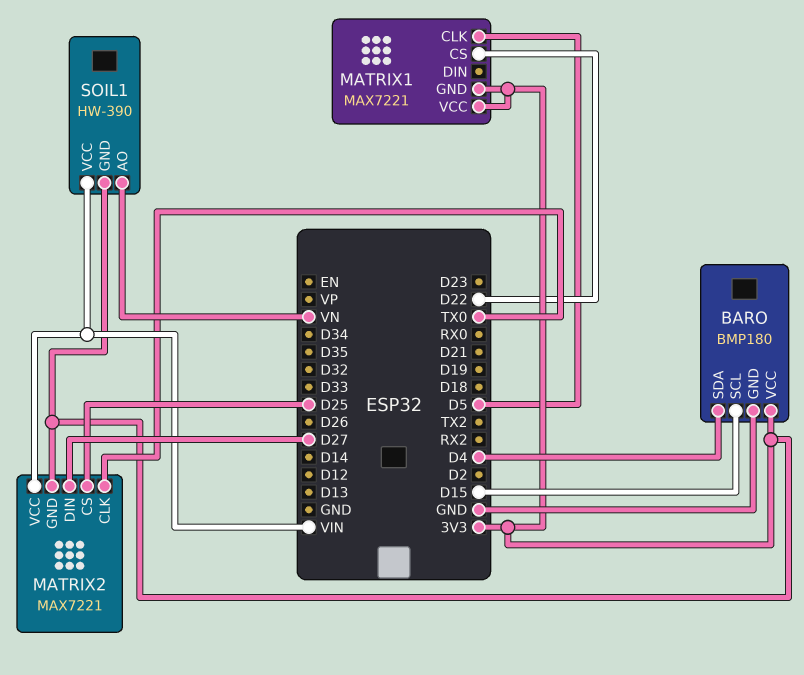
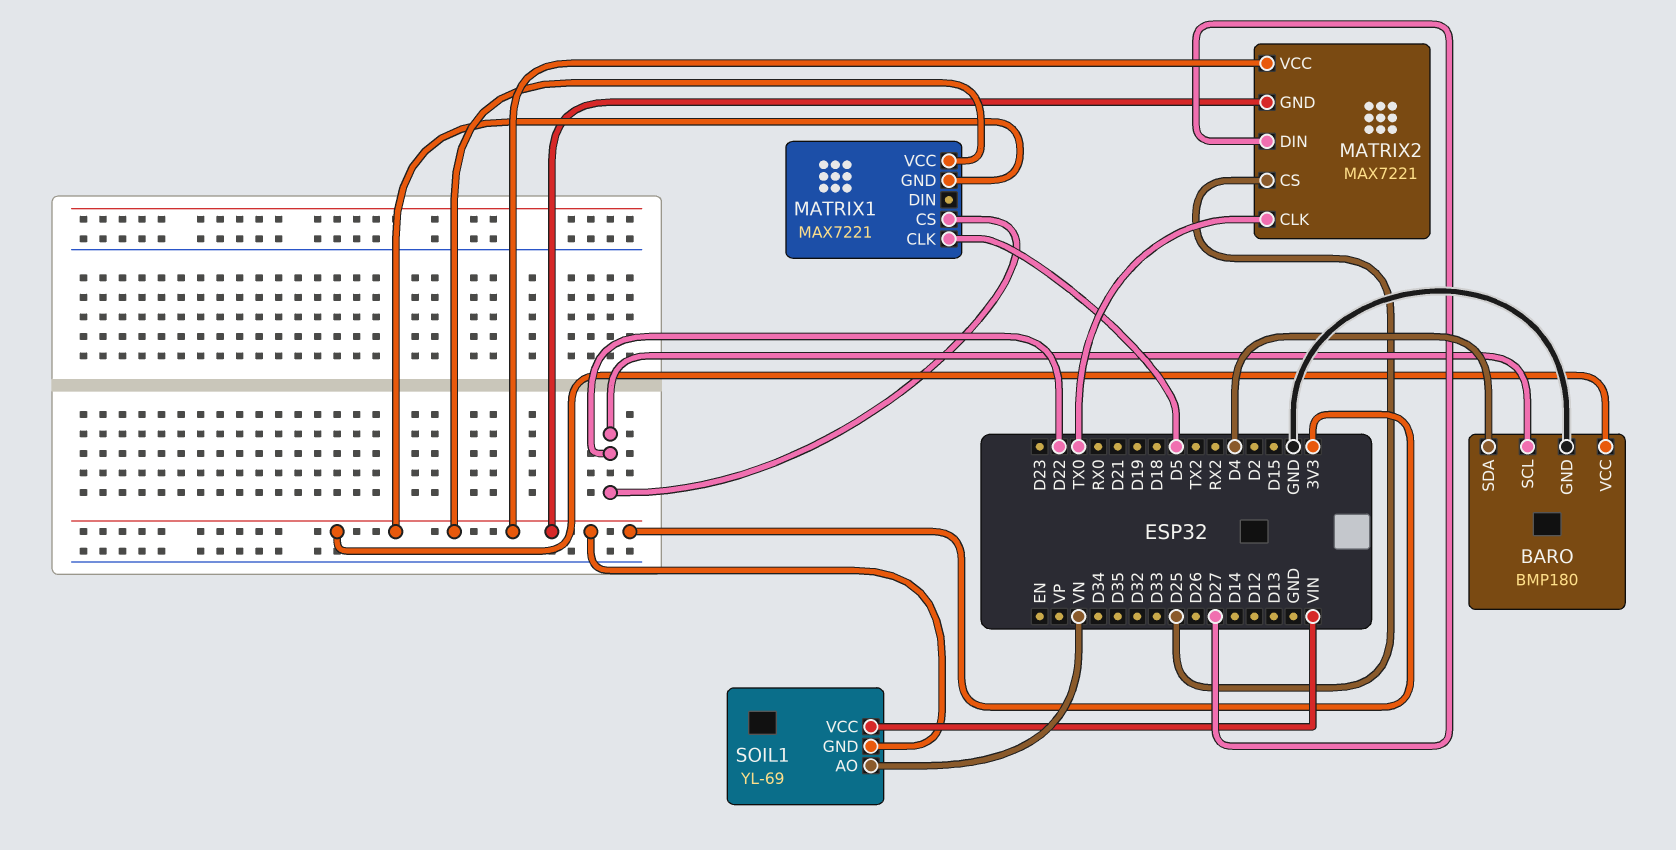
BARO pin SCL: D15 -> D22
MATRIX2 pin VCC: VIN -> 3V3
SOIL1: HW-390 -> YL-69

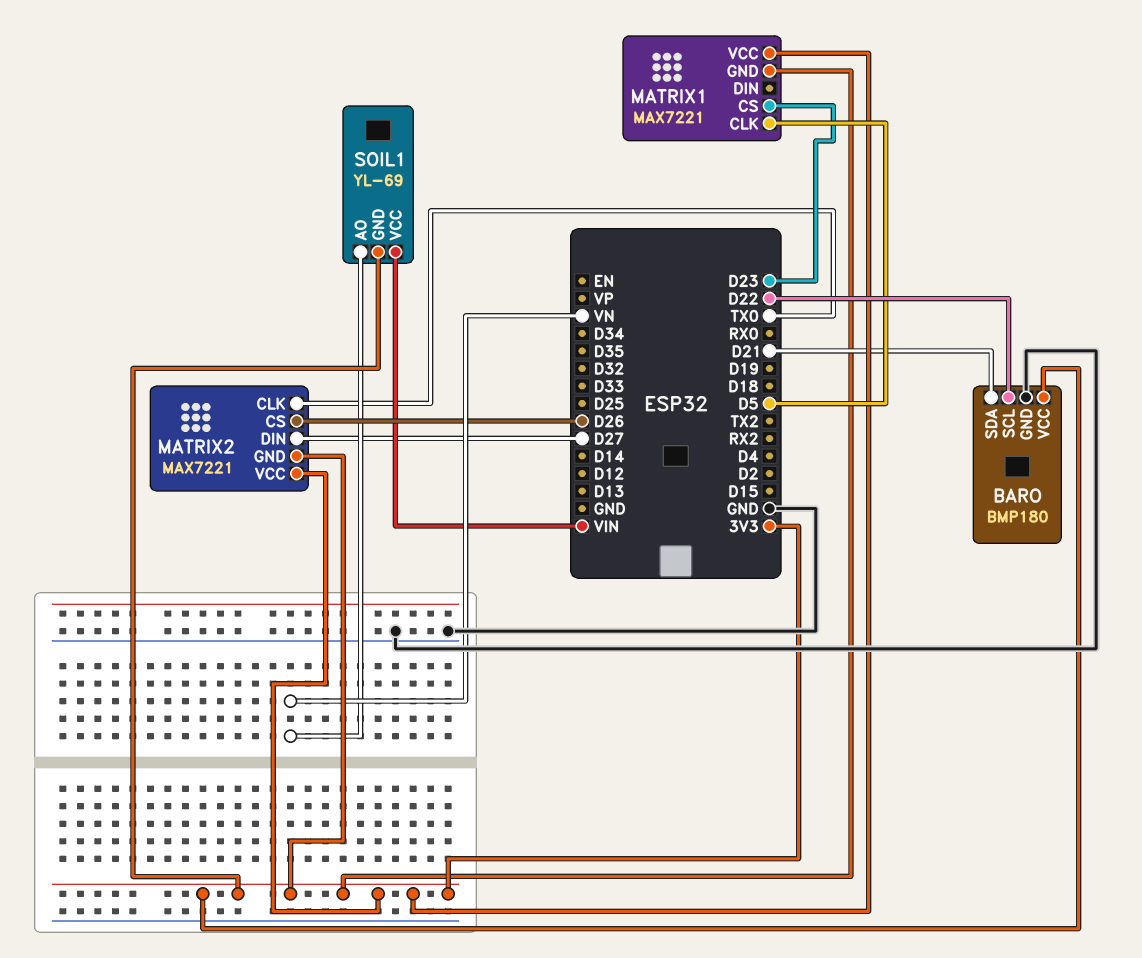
BARO pin SDA: D4 -> D21
MATRIX1 pin CS: D22 -> D23
MATRIX2 pin CS: D25 -> D26

